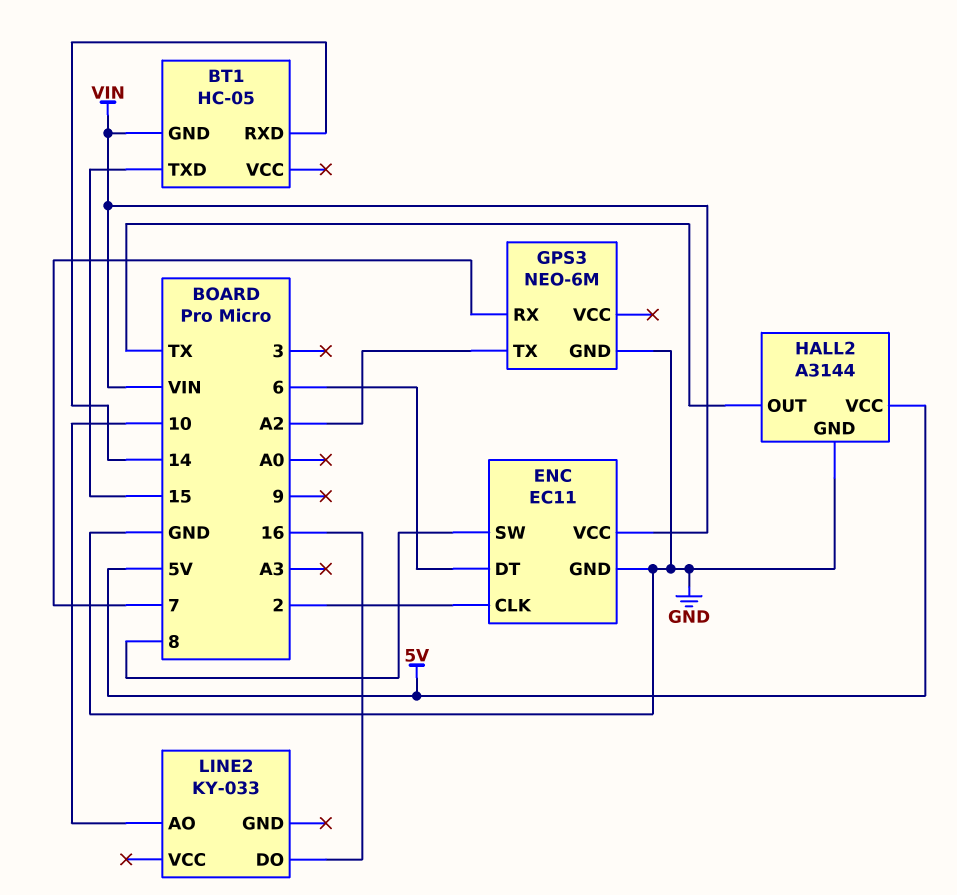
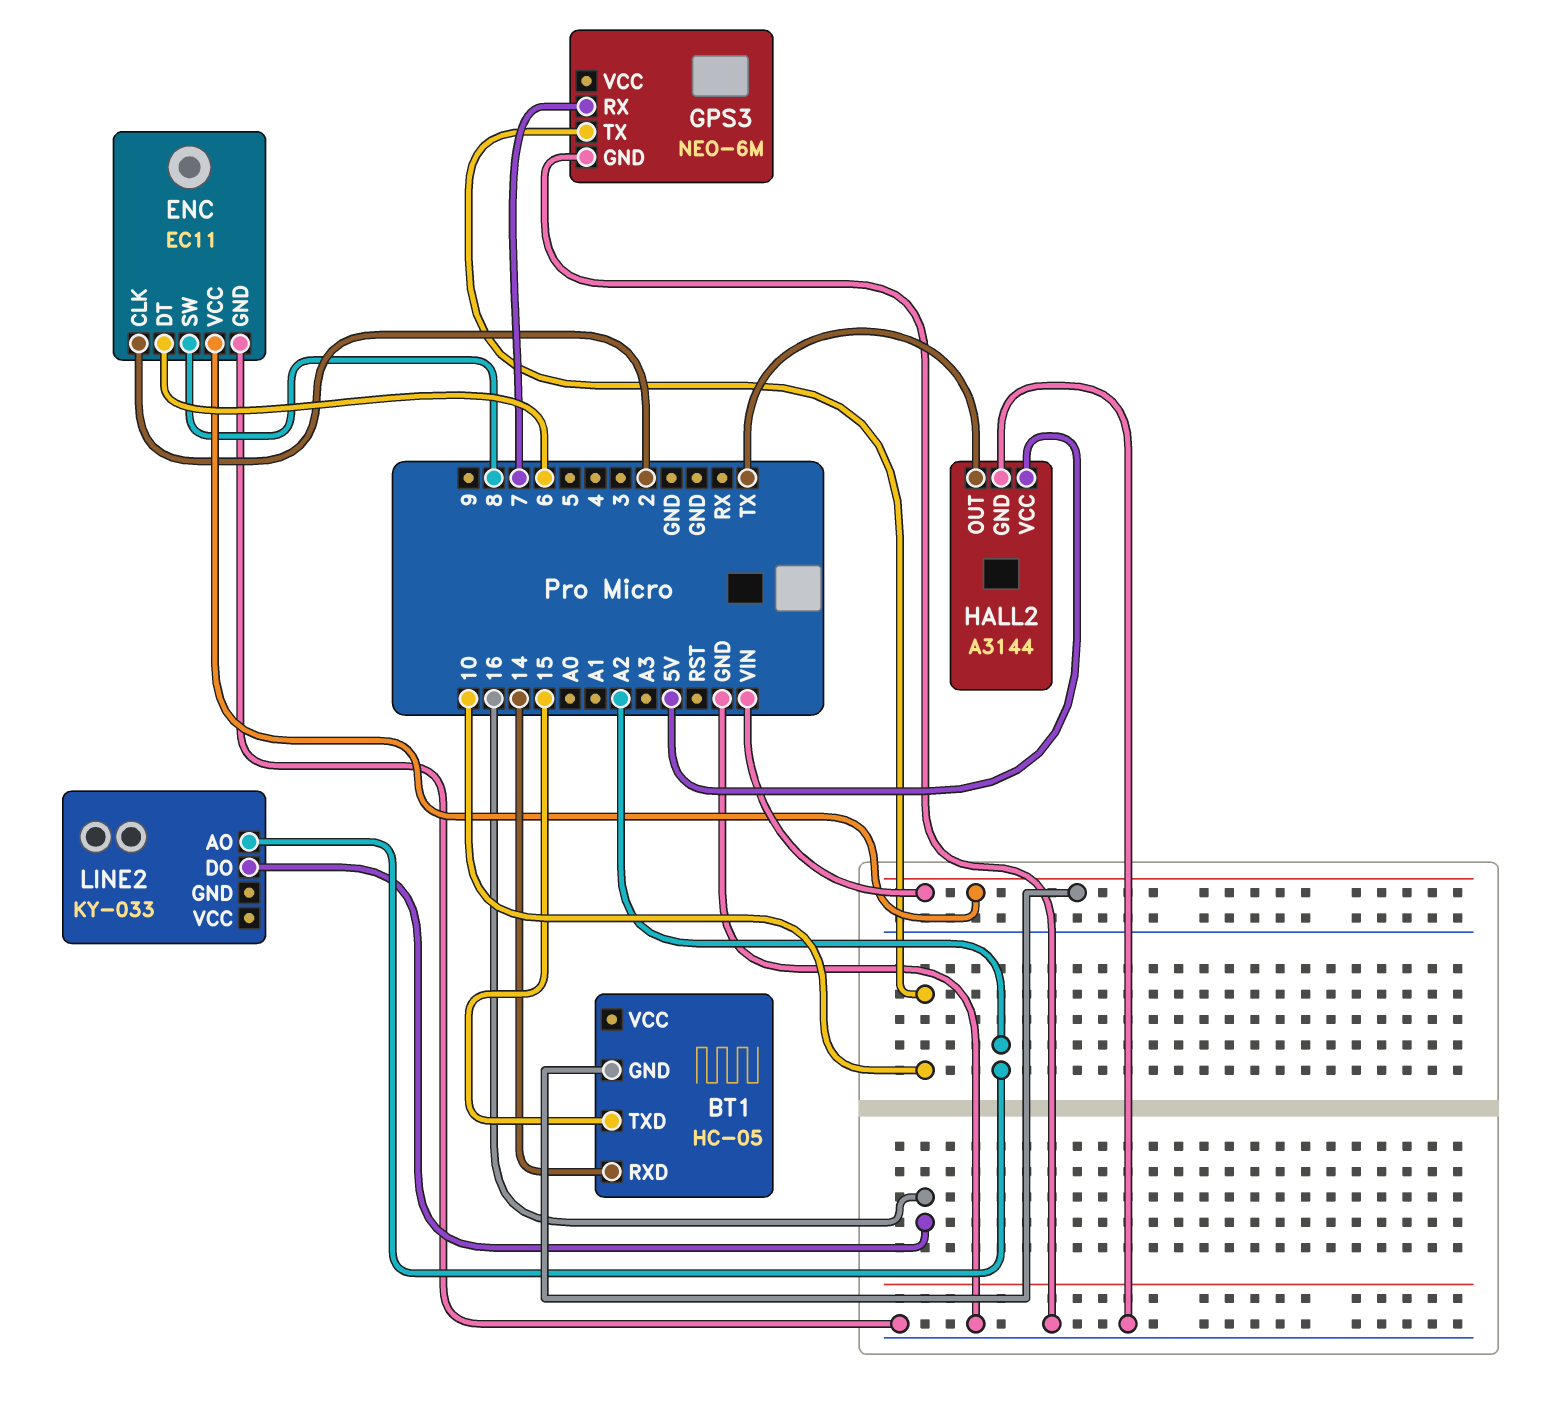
GPS3 pin TX: A2 -> 10
LINE2 pin AO: 10 -> A2

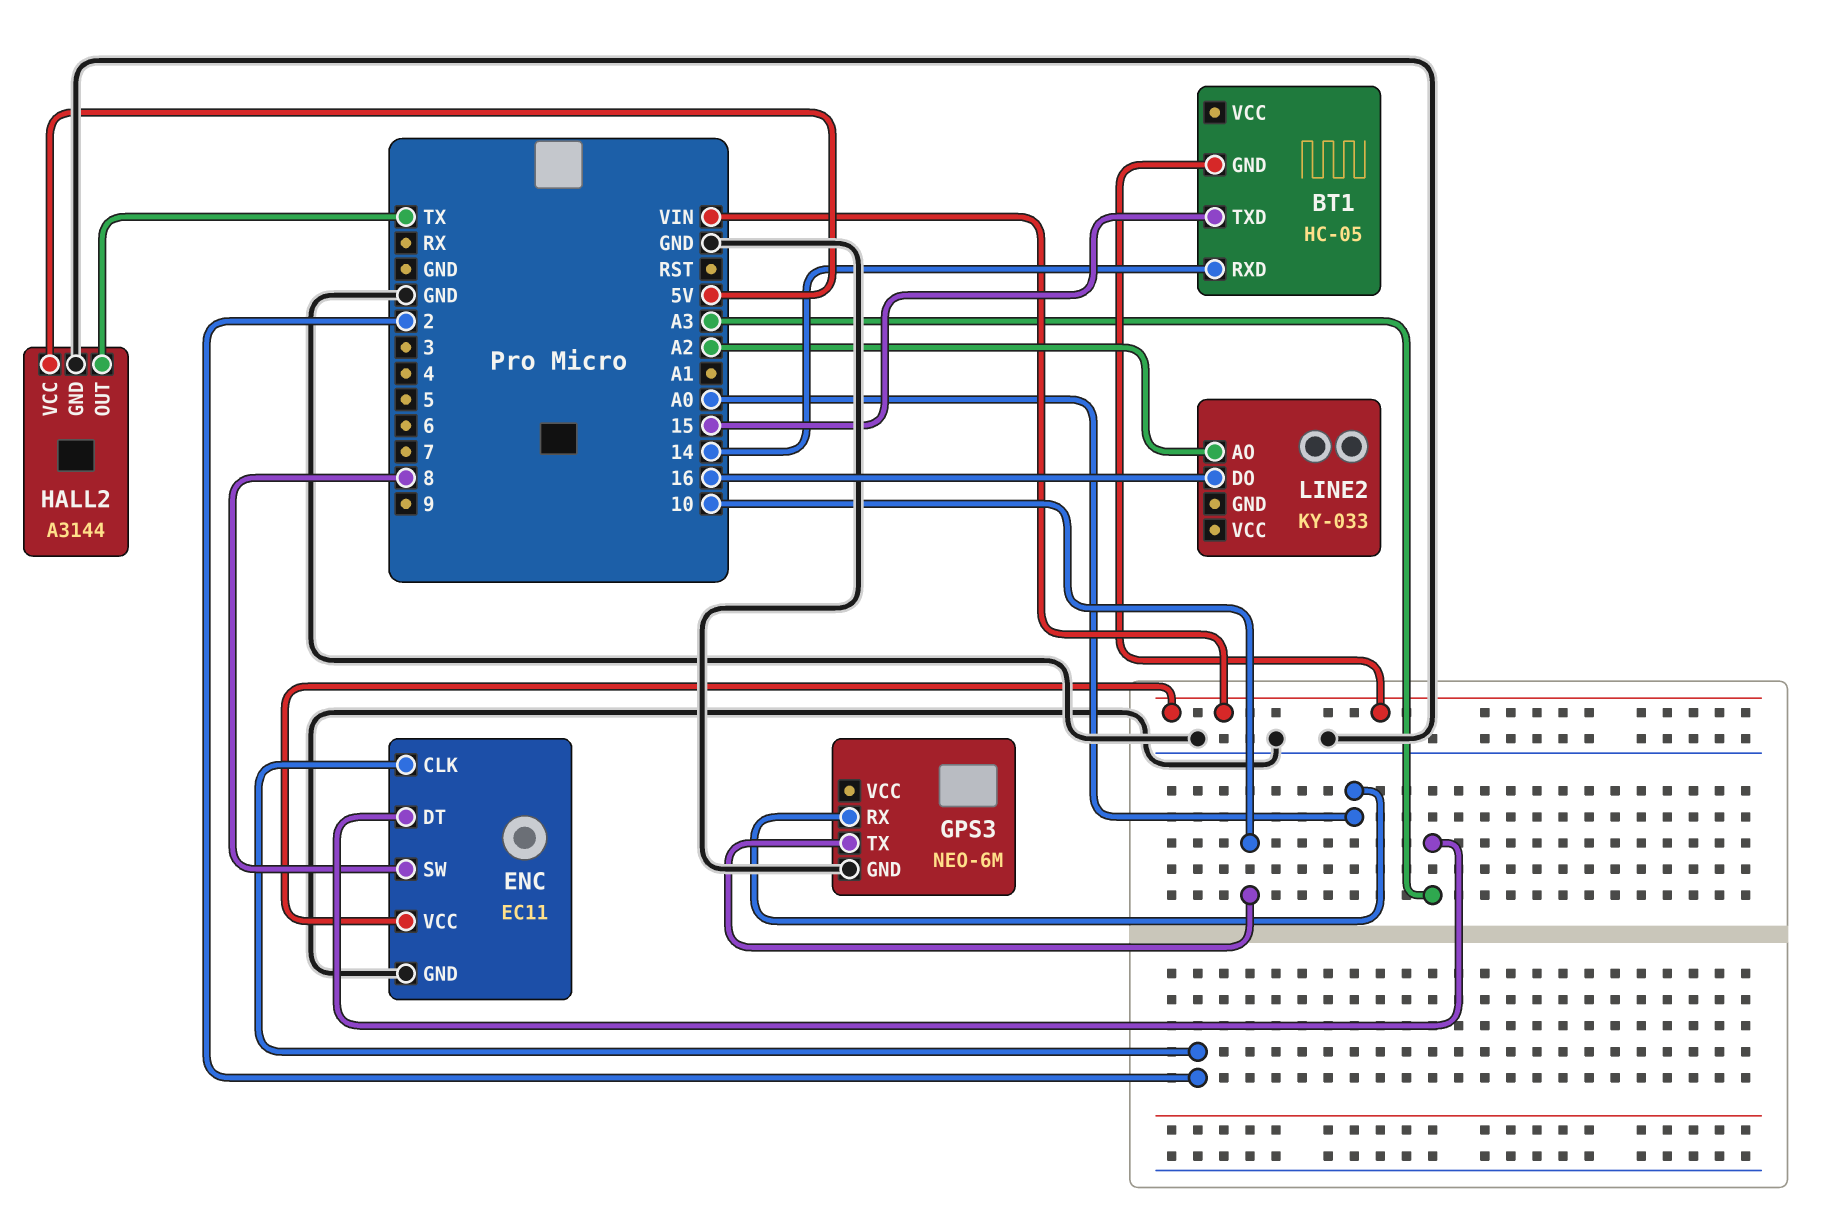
ENC pin DT: 6 -> A3
GPS3 pin RX: 7 -> A0

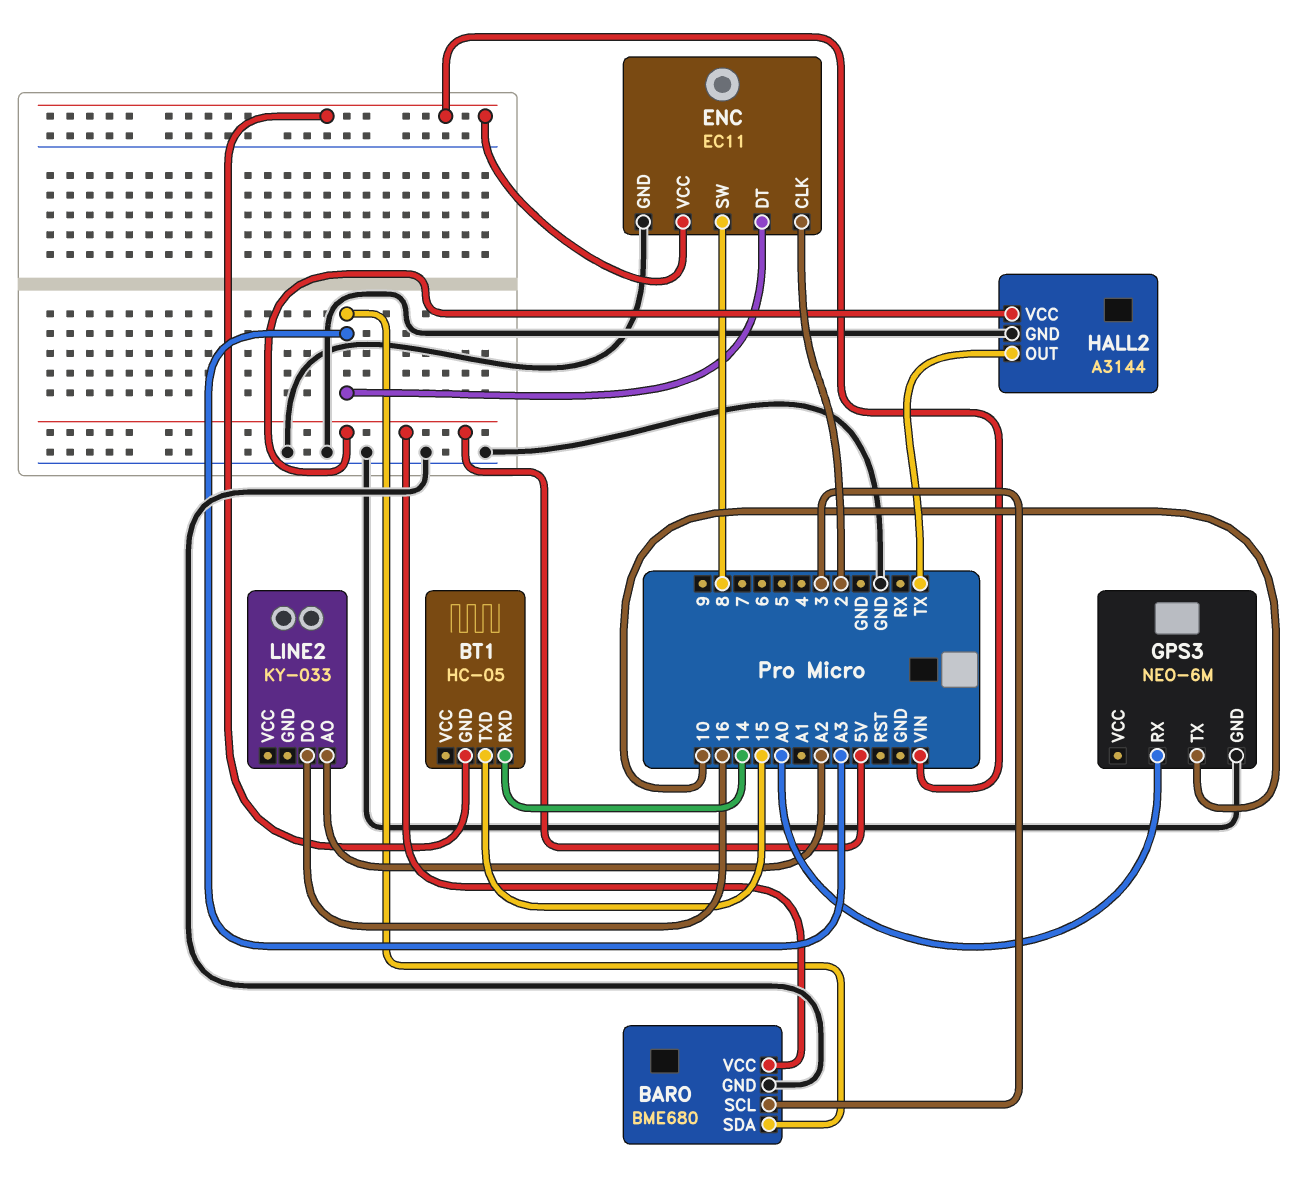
BARO: none -> BME680
BARO pin GND: none -> GND
BARO pin SCL: none -> 3
BARO pin SDA: none -> A3
BARO pin VCC: none -> 5V

